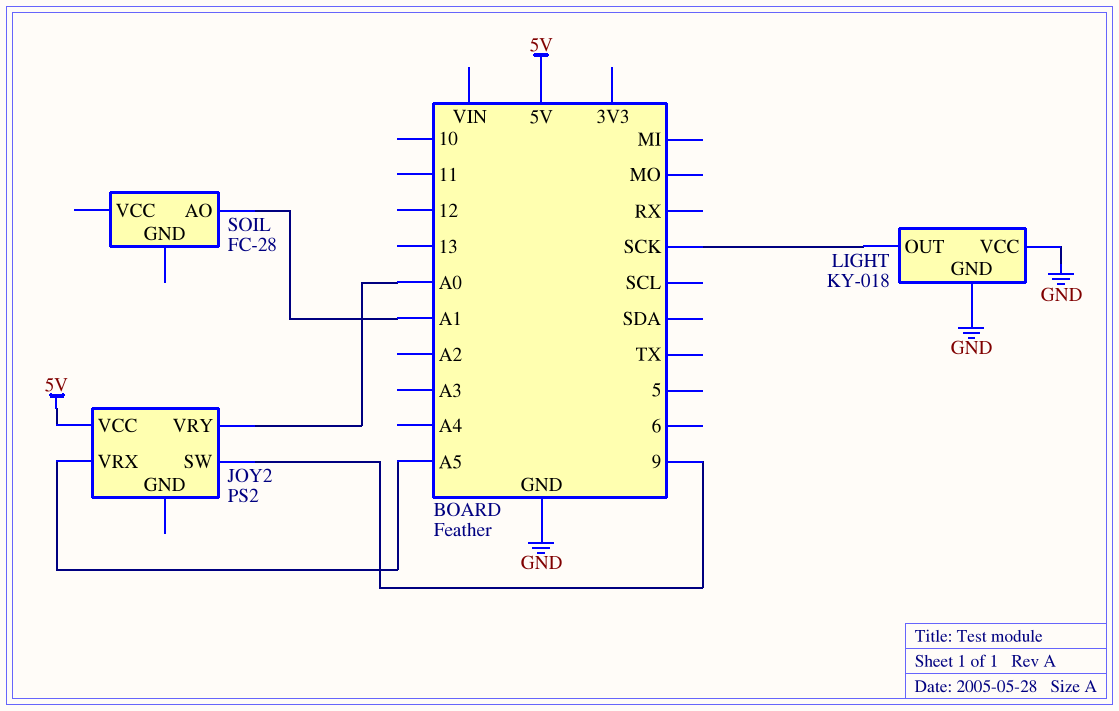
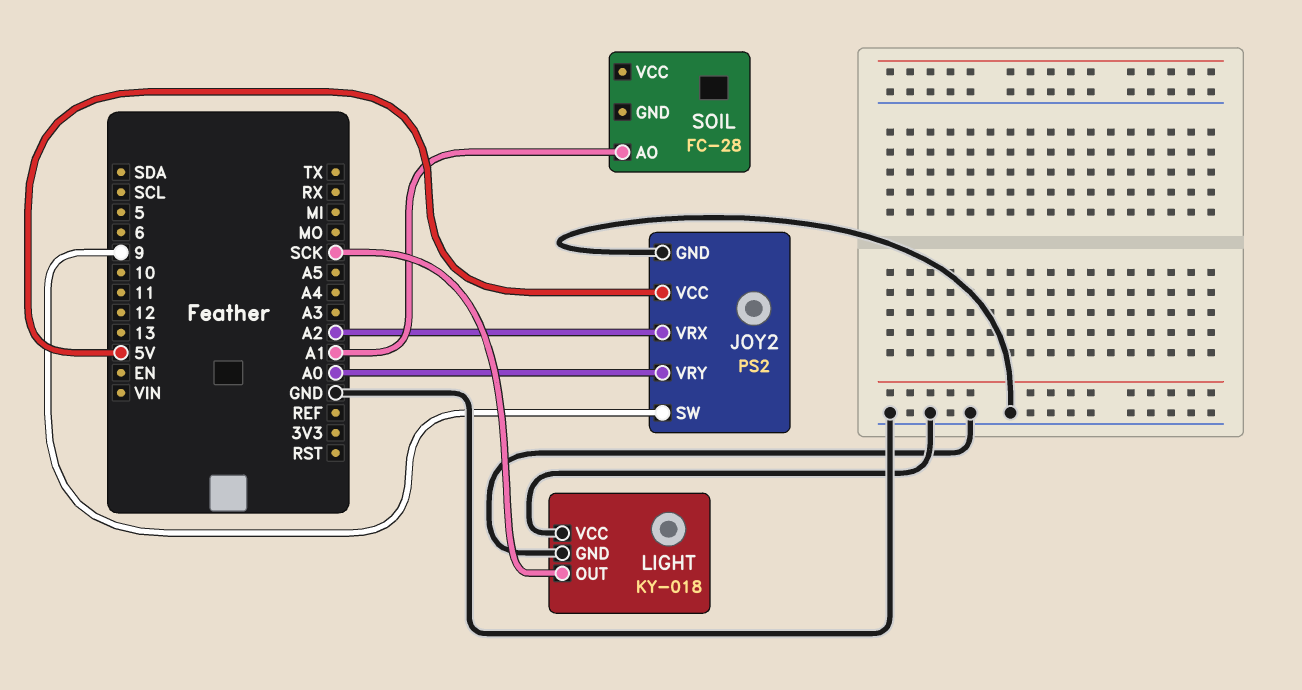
JOY2 pin GND: none -> GND
JOY2 pin VRX: A5 -> A2

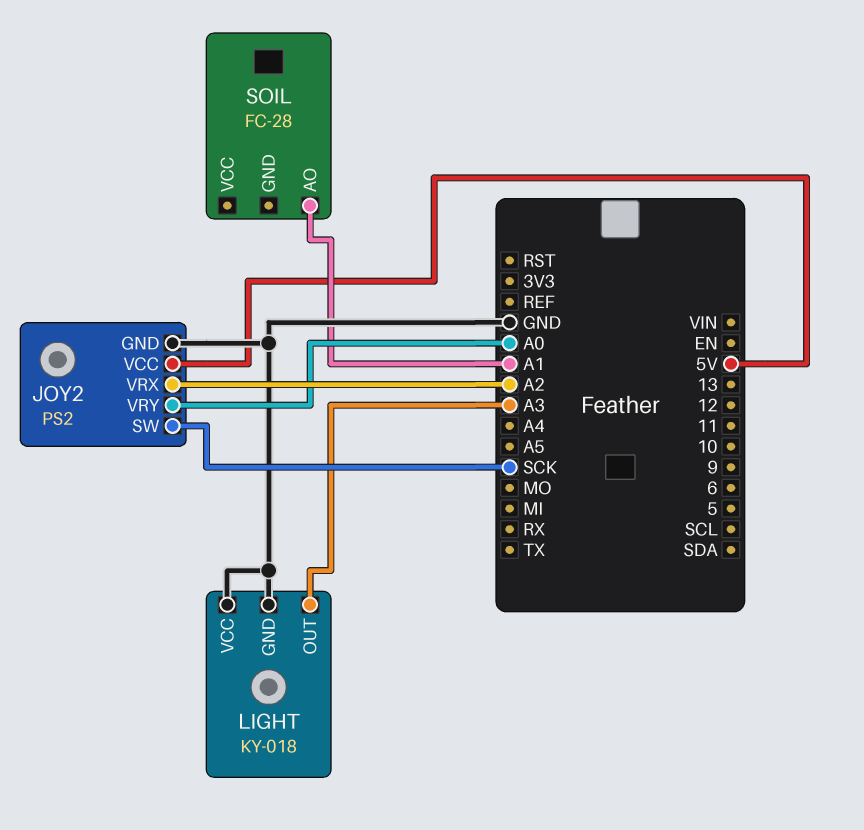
JOY2 pin SW: 9 -> SCK
LIGHT pin OUT: SCK -> A3

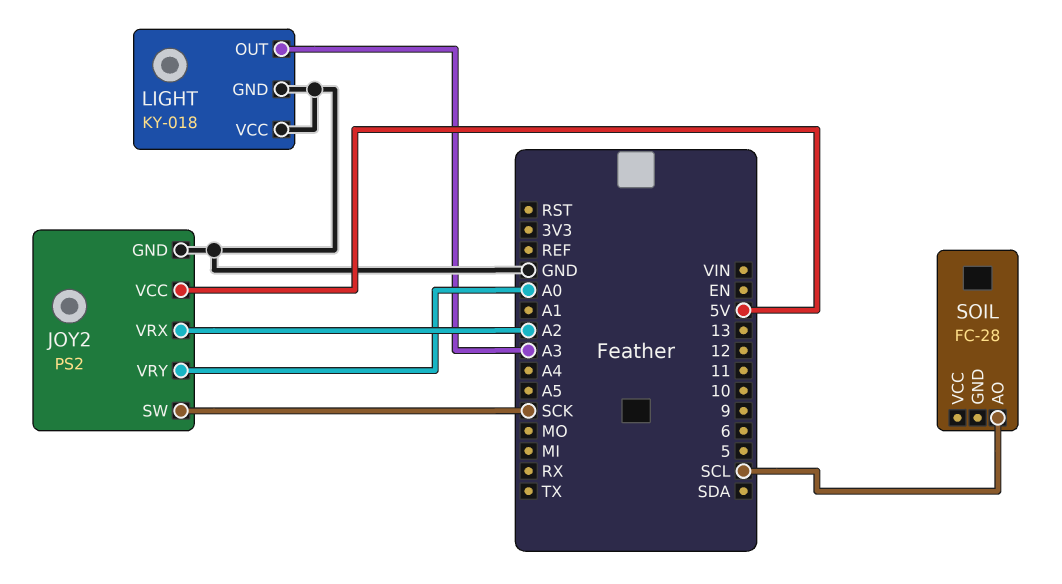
SOIL pin AO: A1 -> SCL

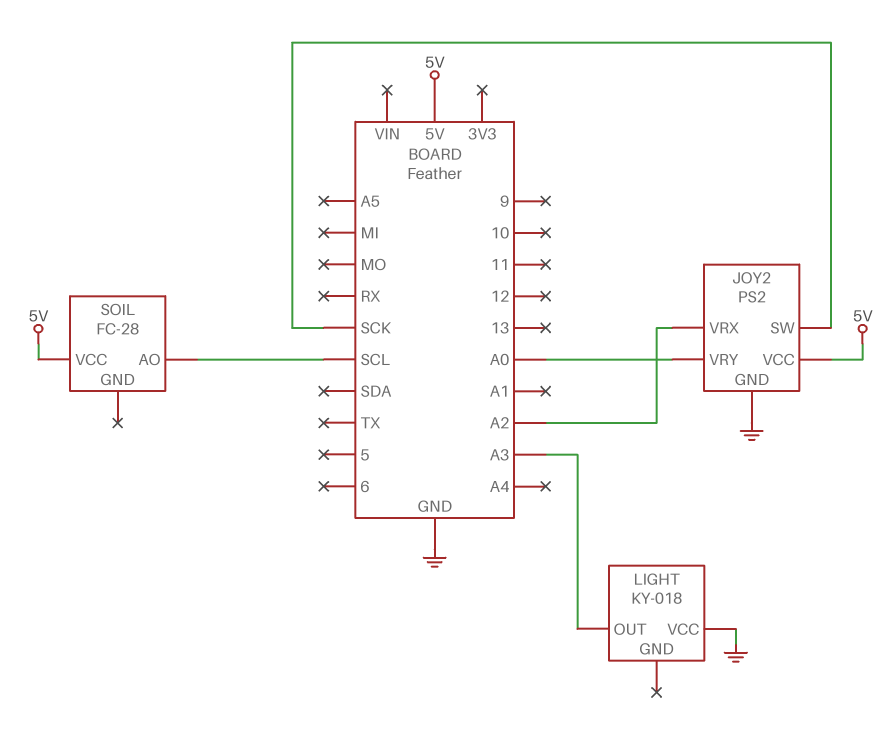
LIGHT pin GND: GND -> none
SOIL pin VCC: none -> 5V

